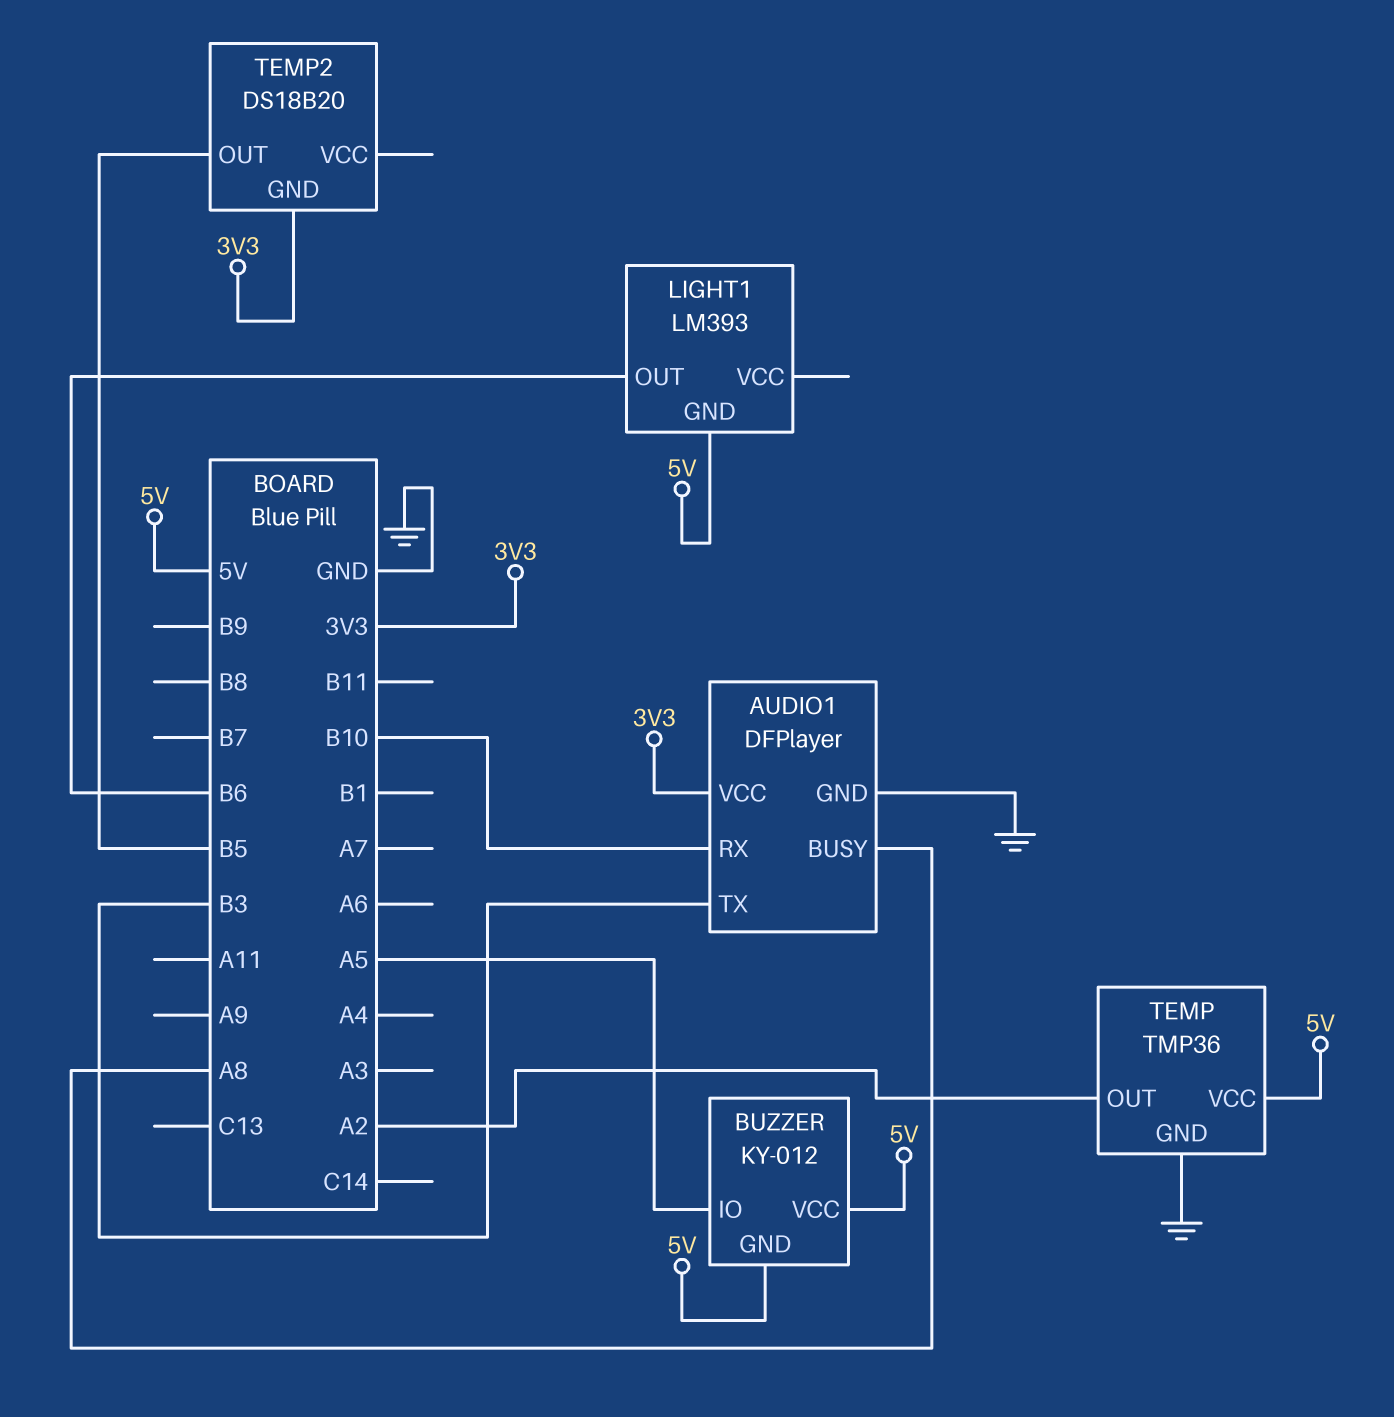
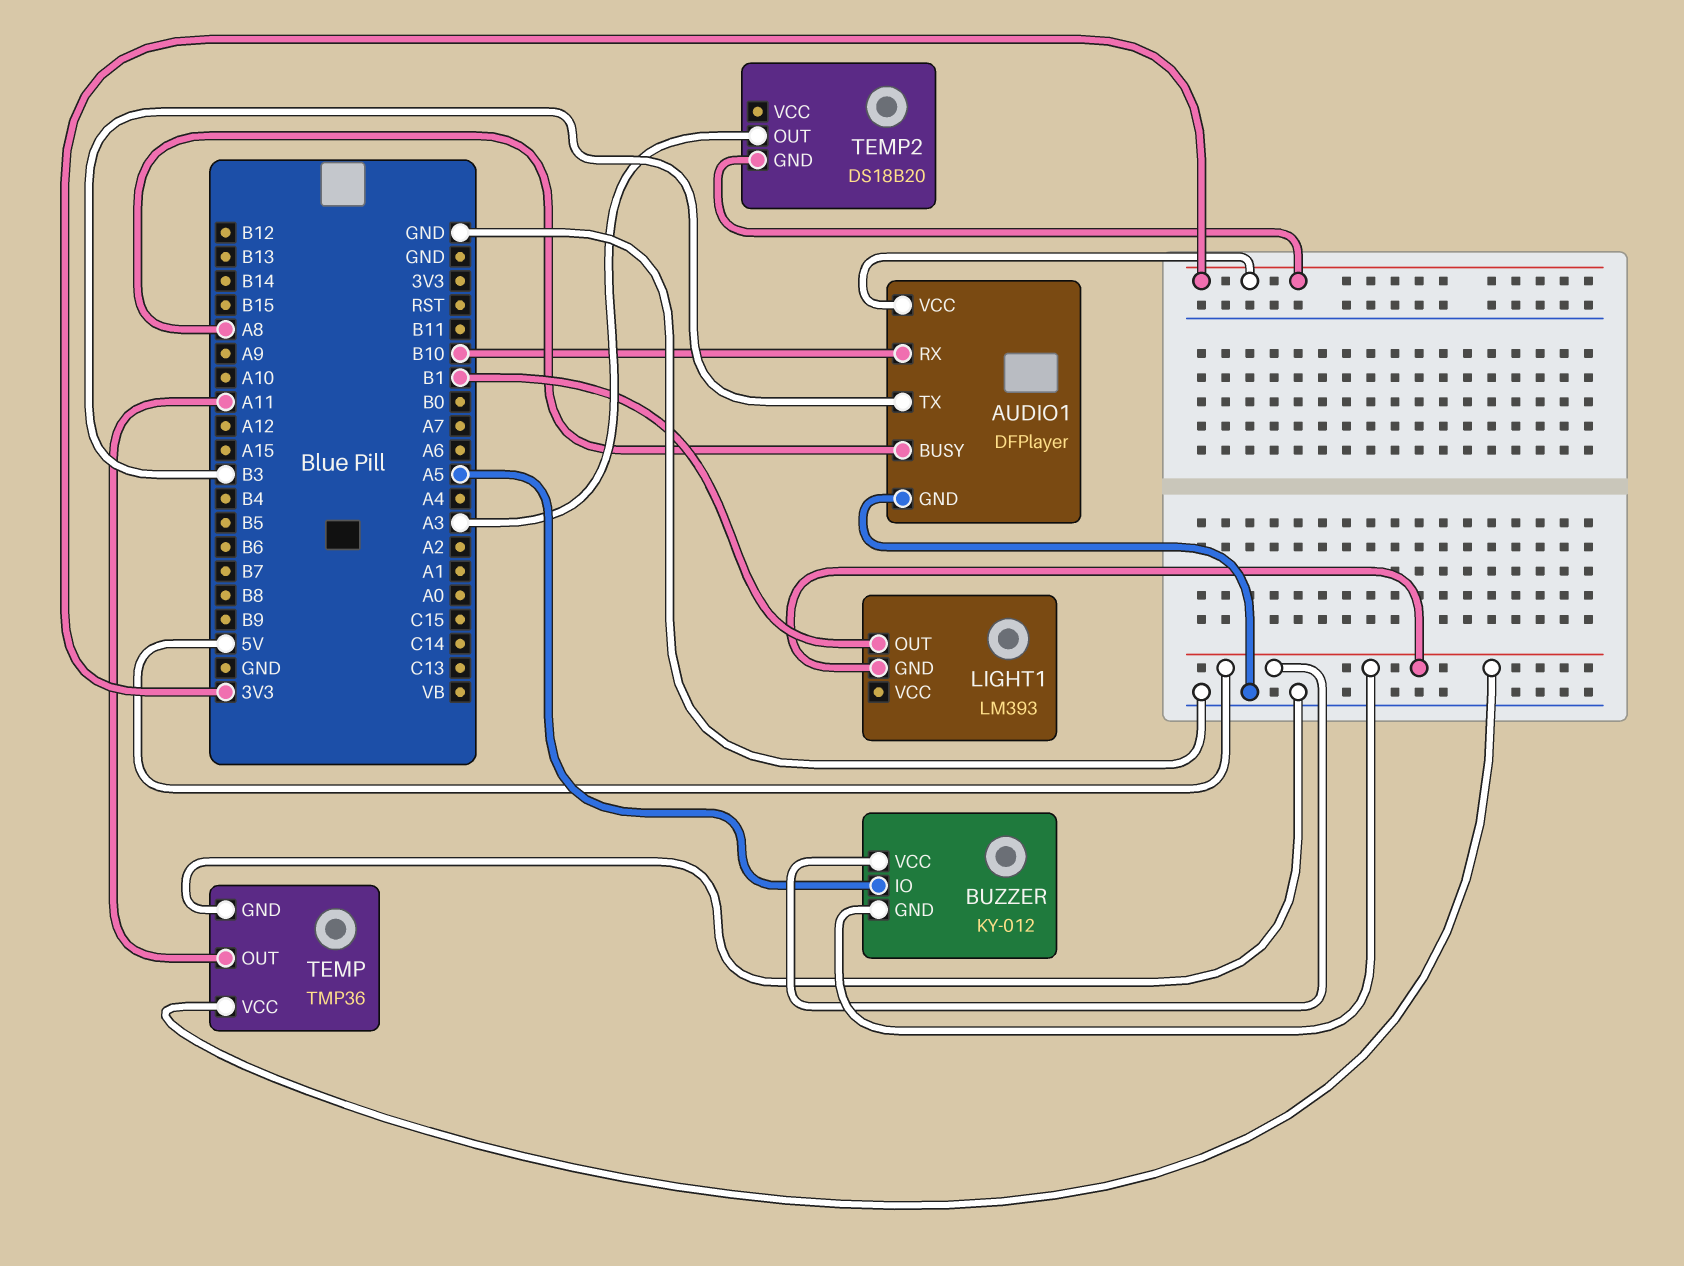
LIGHT1 pin OUT: B6 -> B1
TEMP pin OUT: A2 -> A11
TEMP2 pin OUT: B5 -> A3

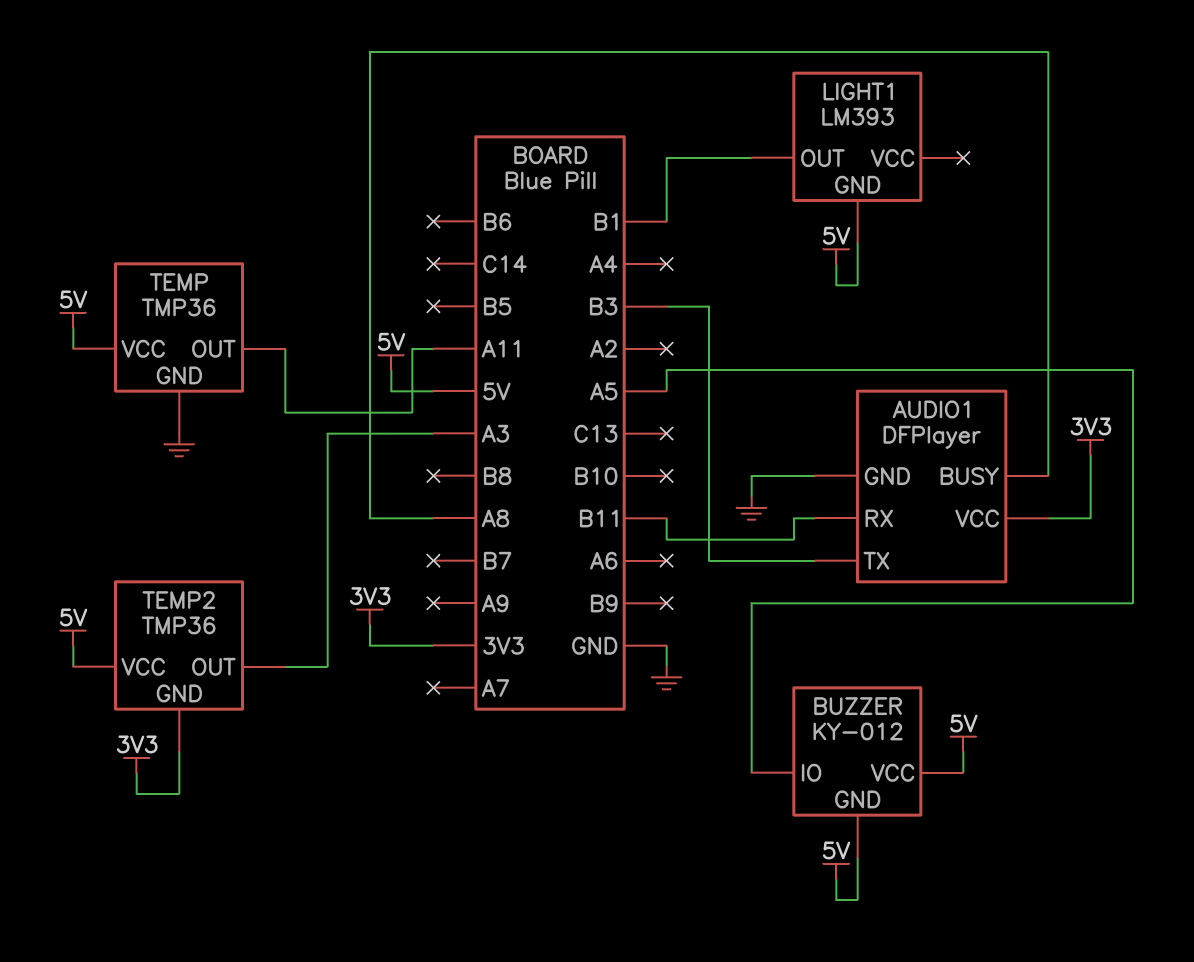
AUDIO1 pin RX: B10 -> B11
TEMP2: DS18B20 -> TMP36
TEMP2 pin VCC: none -> 5V

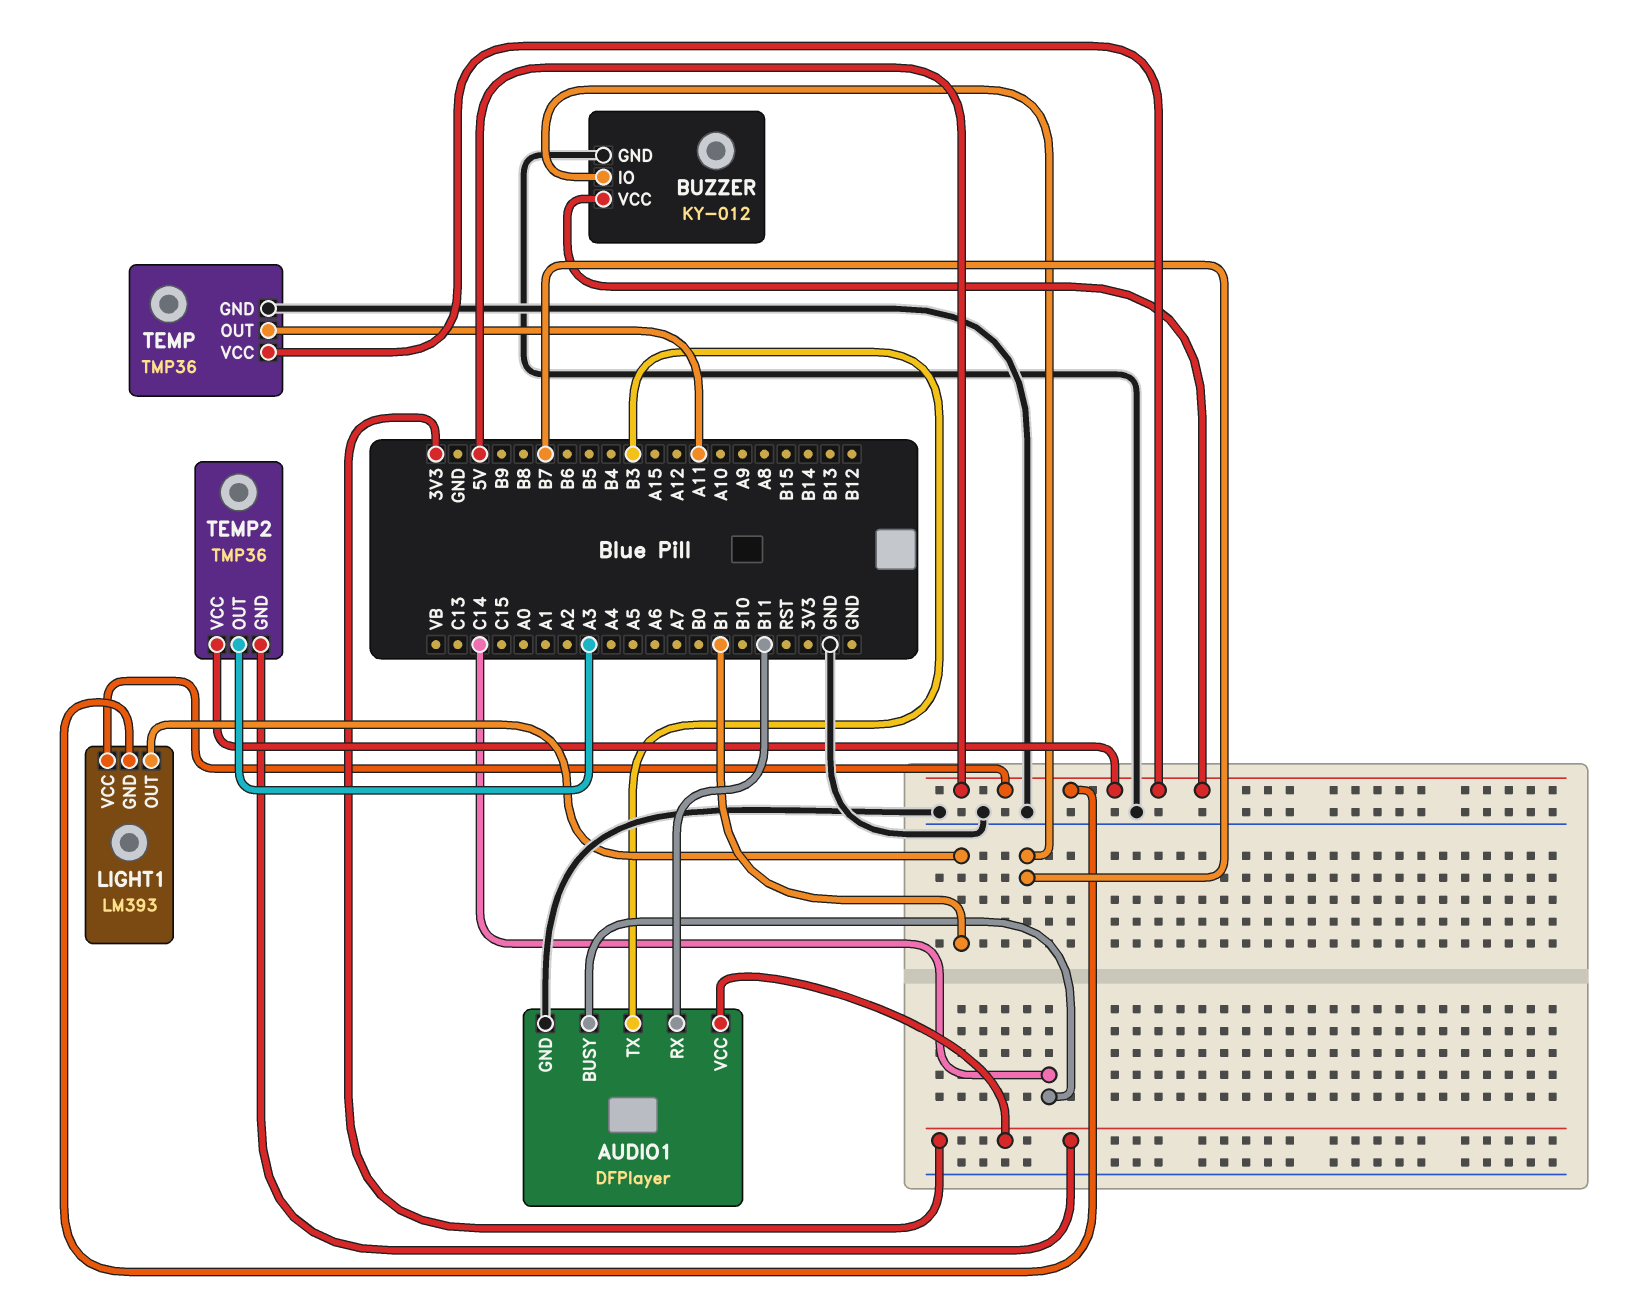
AUDIO1 pin BUSY: A8 -> C14
BUZZER pin GND: 5V -> GND
BUZZER pin IO: A5 -> B7
LIGHT1 pin VCC: none -> 5V

